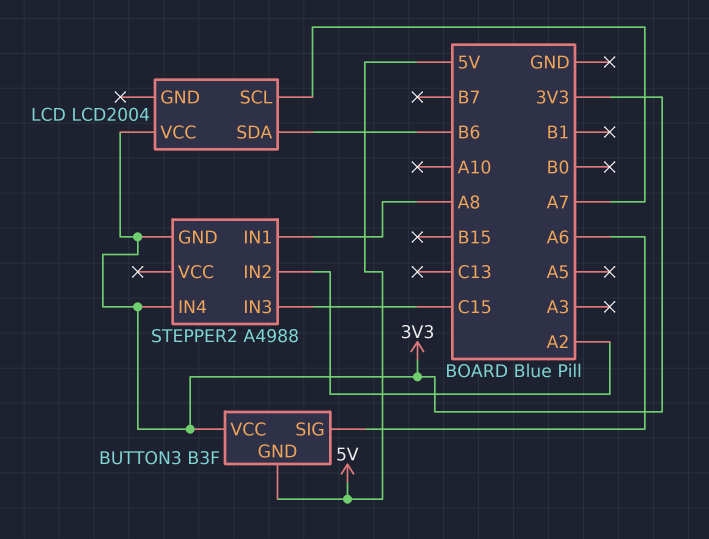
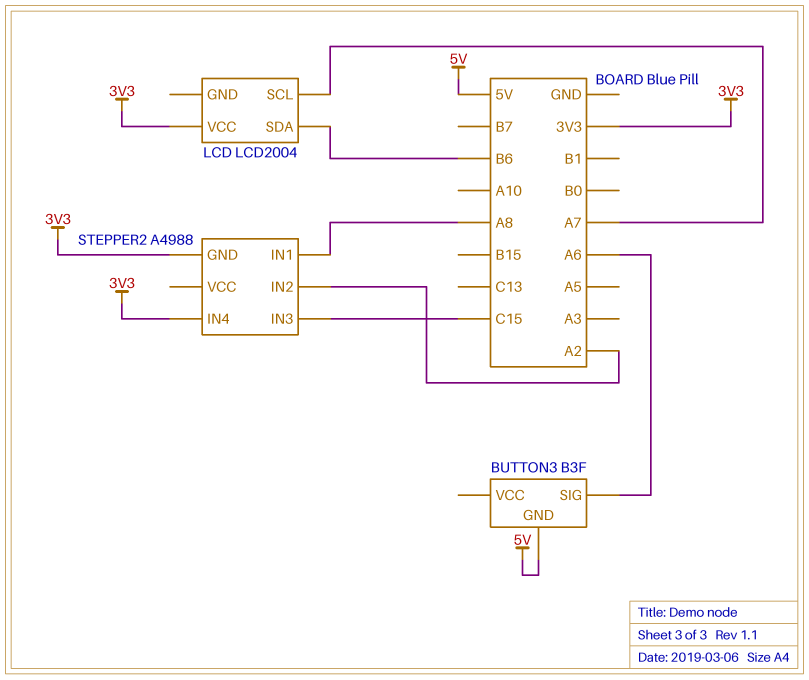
BUTTON3 pin VCC: 3V3 -> none

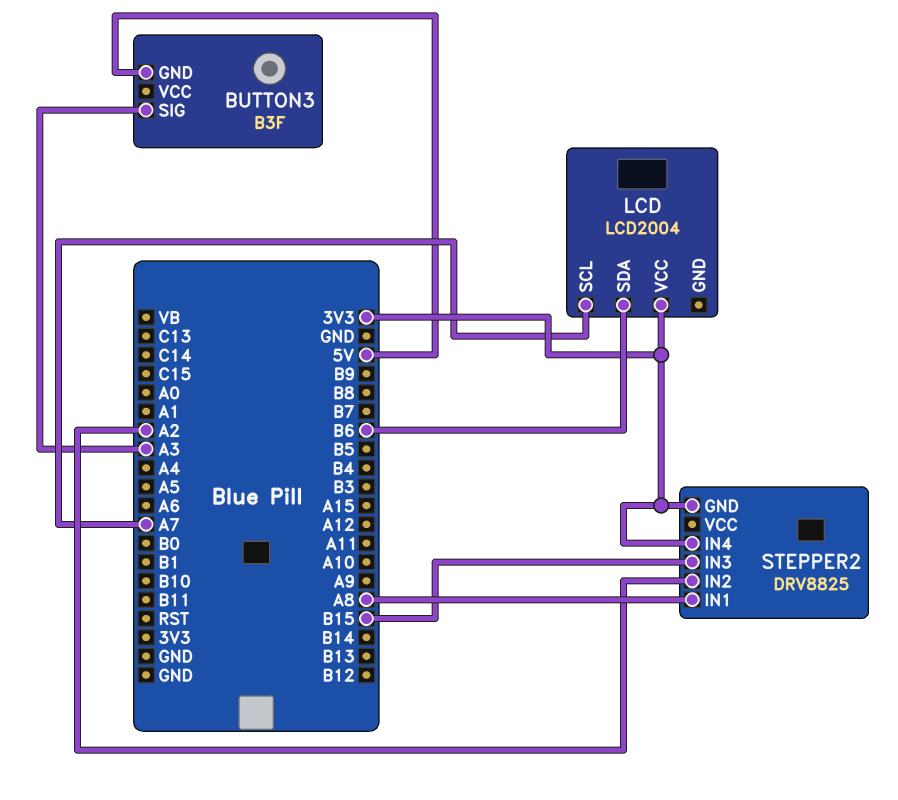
BUTTON3 pin SIG: A6 -> A3
STEPPER2: A4988 -> DRV8825
STEPPER2 pin IN3: C15 -> B15

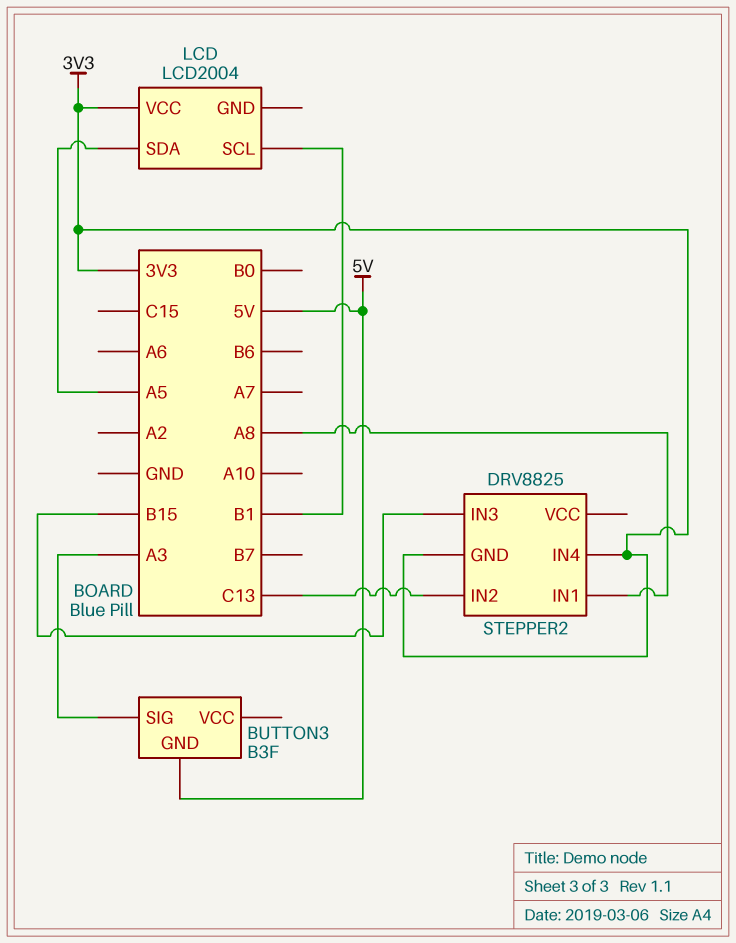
LCD pin SCL: A7 -> B1
LCD pin SDA: B6 -> A5
STEPPER2 pin IN2: A2 -> C13

